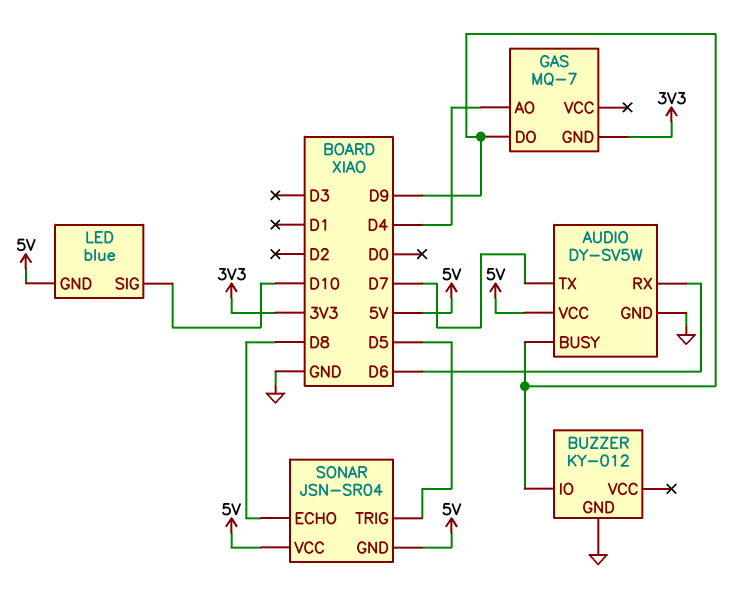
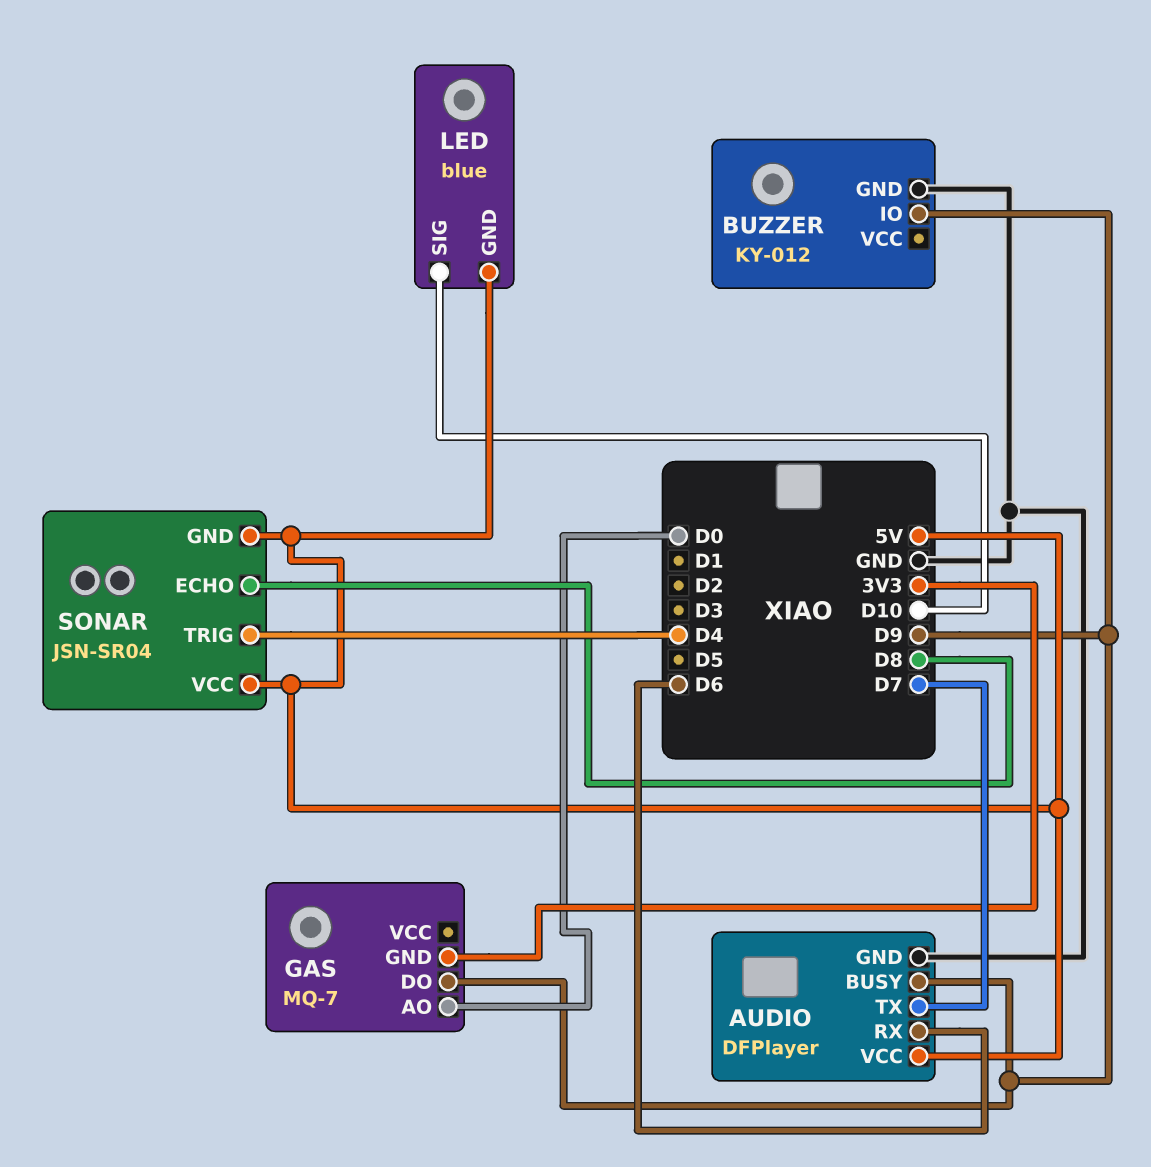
AUDIO: DY-SV5W -> DFPlayer
GAS pin AO: D4 -> D0
SONAR pin TRIG: D5 -> D4

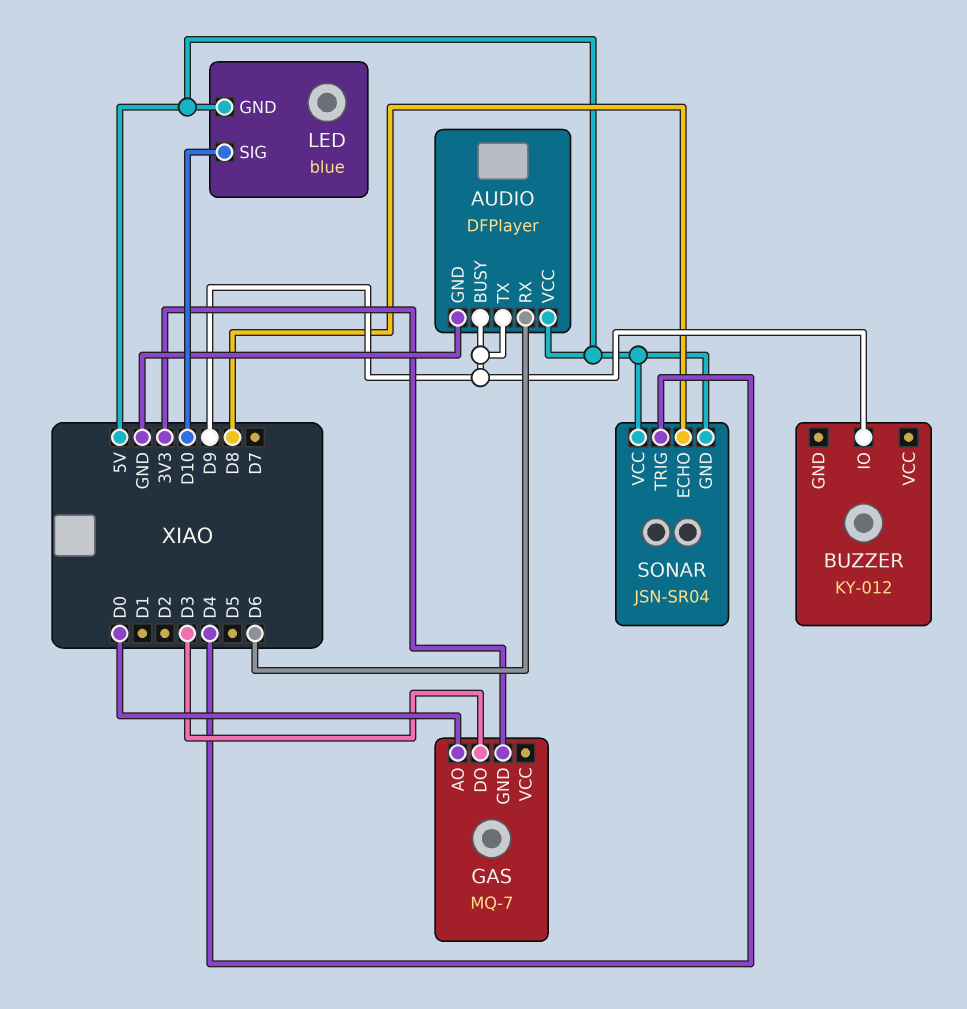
AUDIO pin TX: D7 -> D9
BUZZER pin GND: GND -> none
GAS pin DO: D9 -> D3

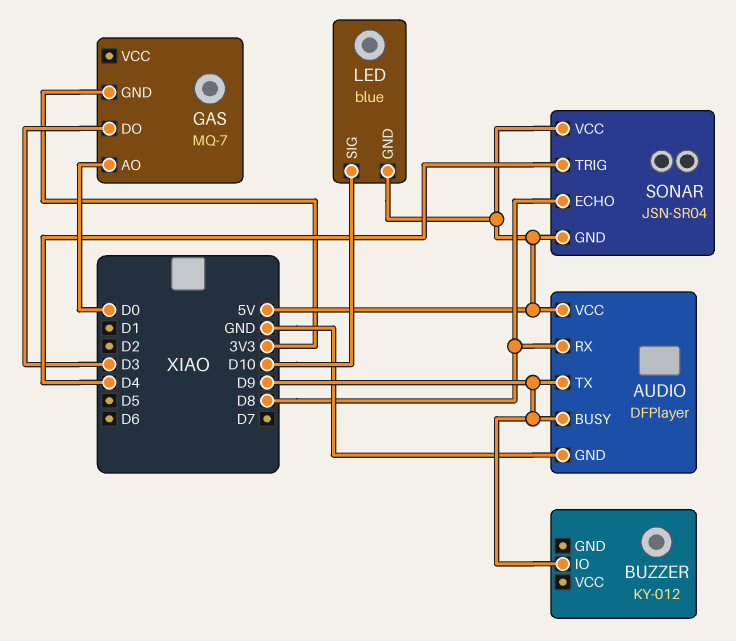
AUDIO pin RX: D6 -> D8

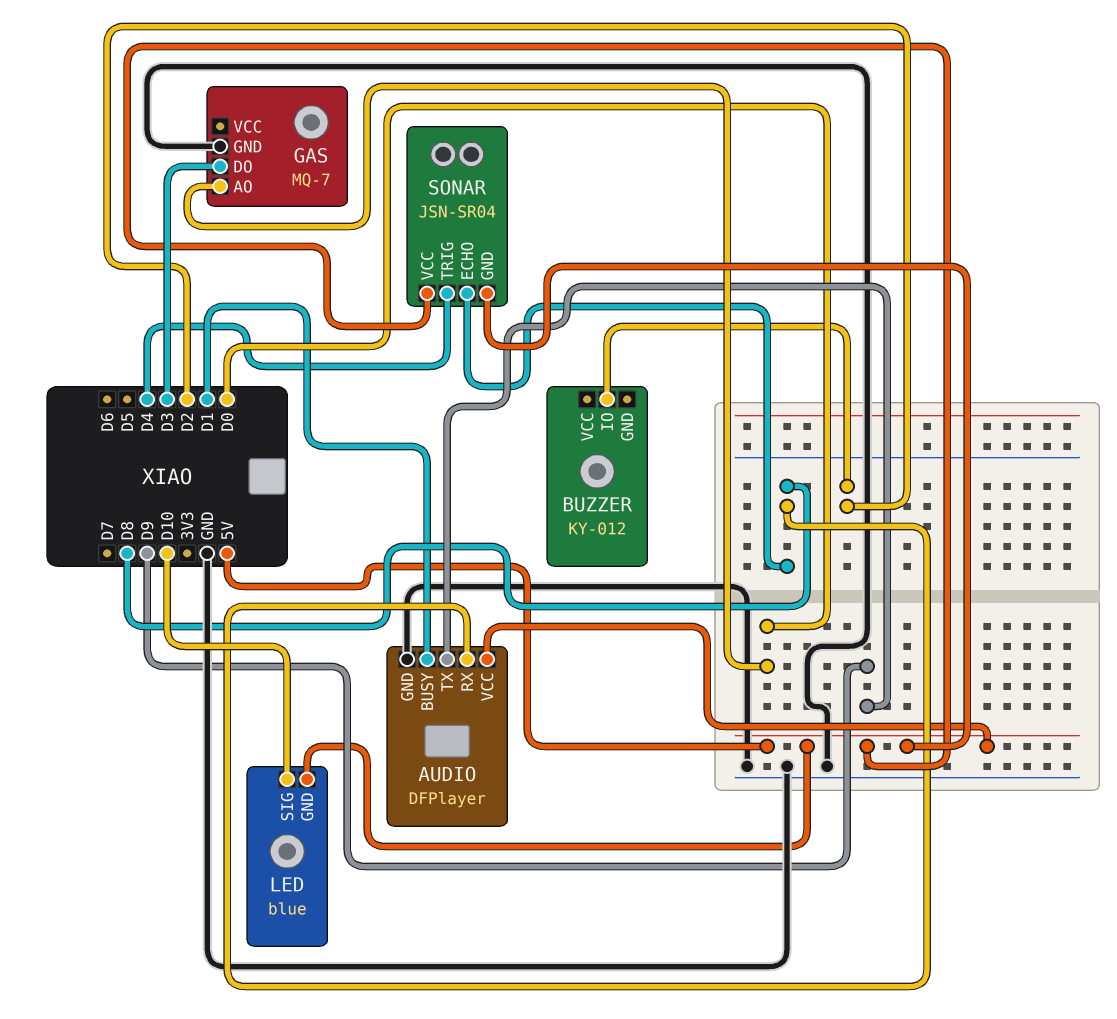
AUDIO pin BUSY: D9 -> D1
BUZZER pin IO: D9 -> D2
GAS pin GND: 3V3 -> GND

